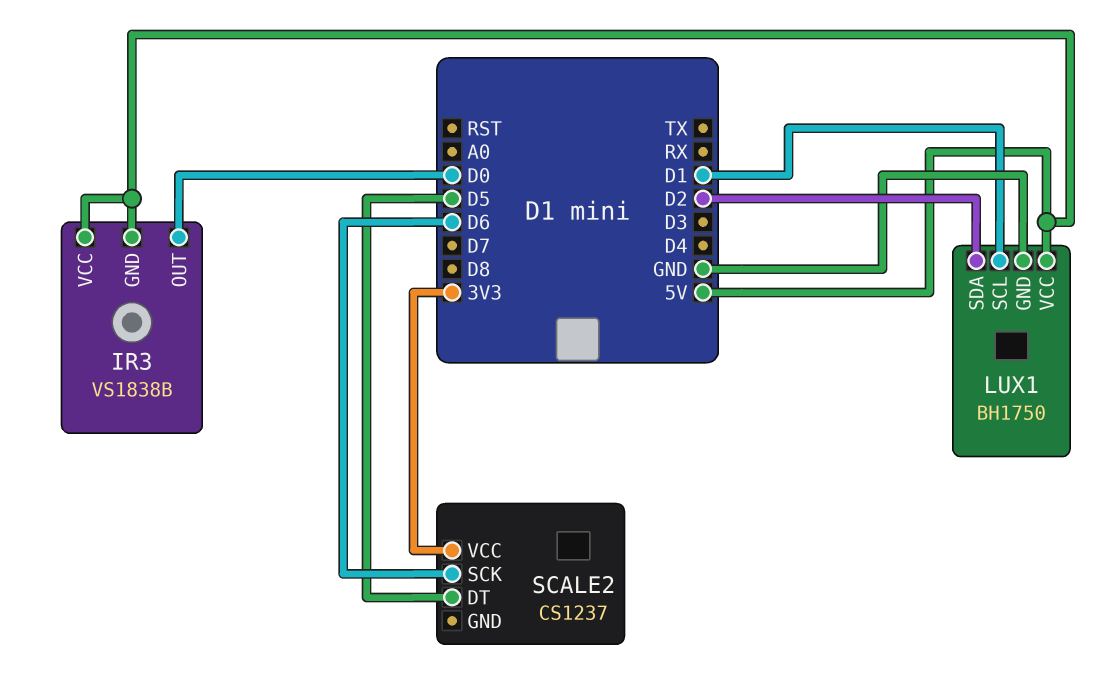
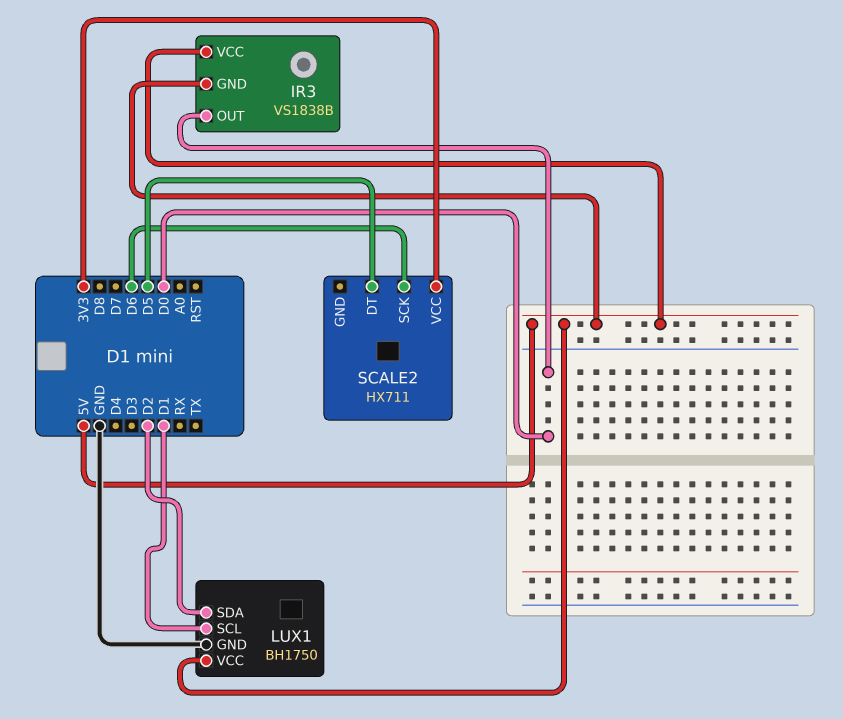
SCALE2: CS1237 -> HX711

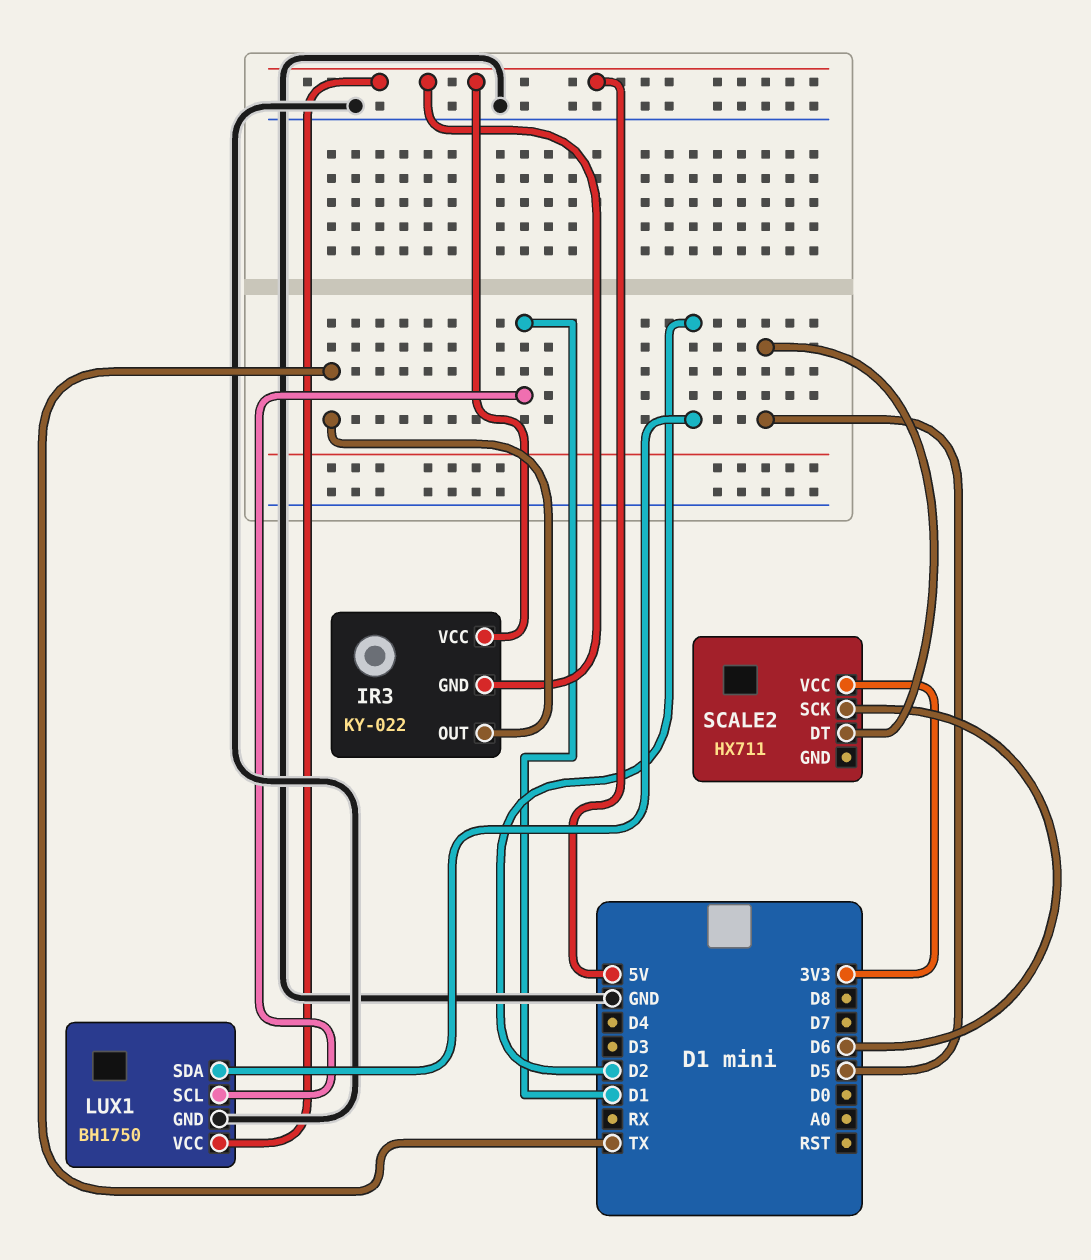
IR3: VS1838B -> KY-022
IR3 pin OUT: D0 -> TX

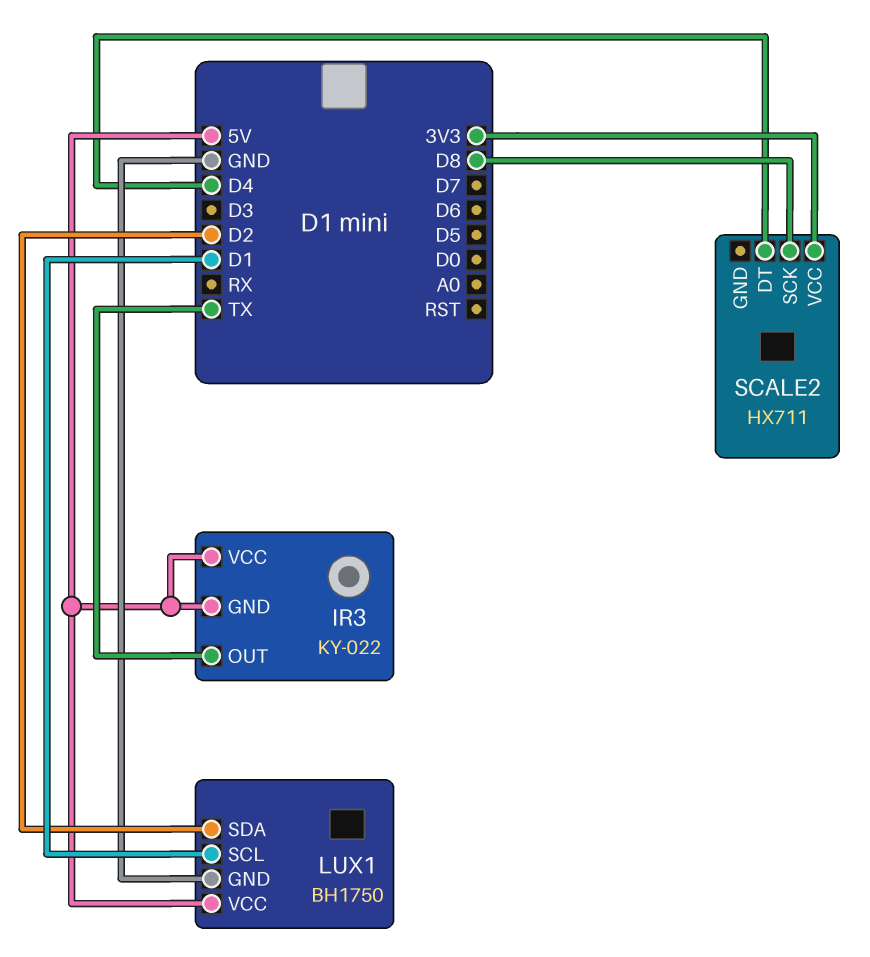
SCALE2 pin DT: D5 -> D4
SCALE2 pin SCK: D6 -> D8

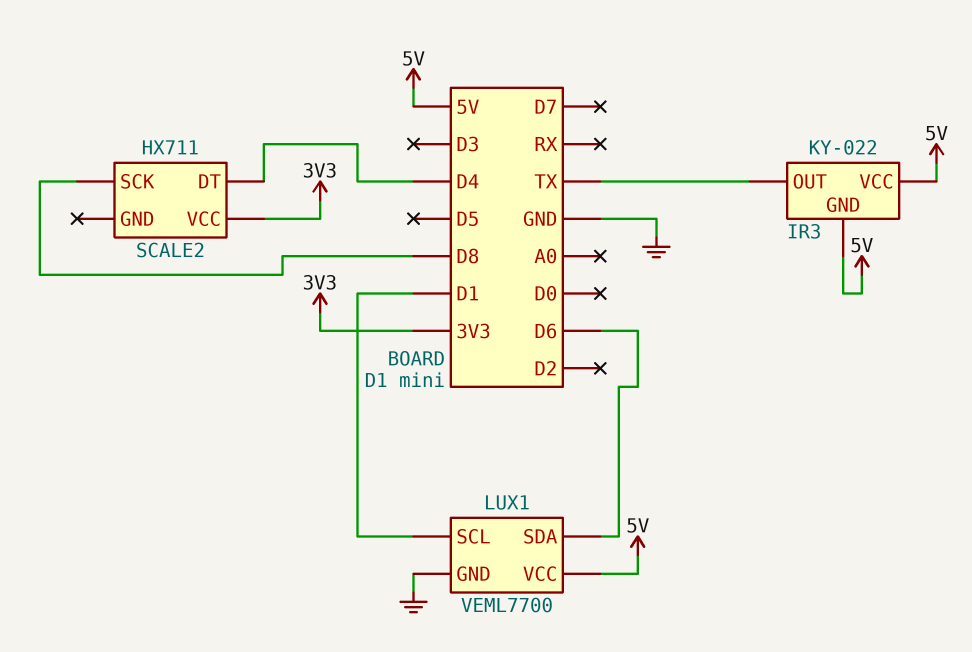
LUX1: BH1750 -> VEML7700
LUX1 pin SDA: D2 -> D6

